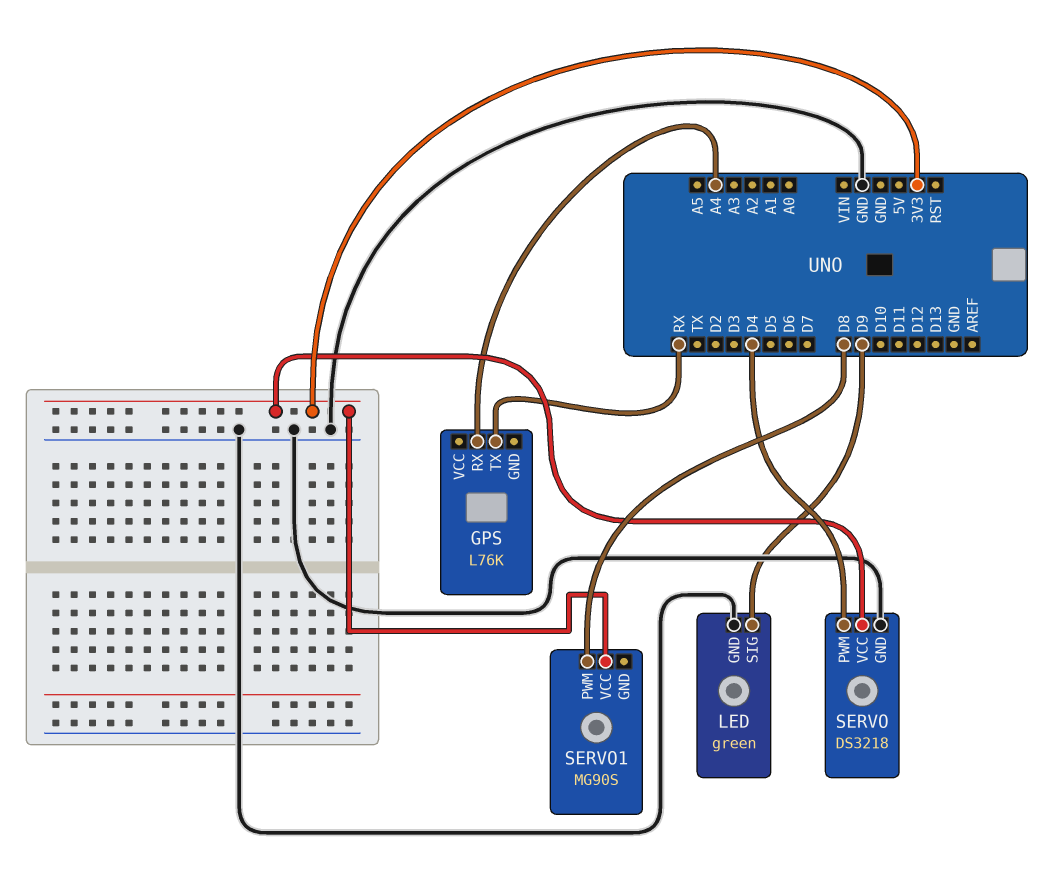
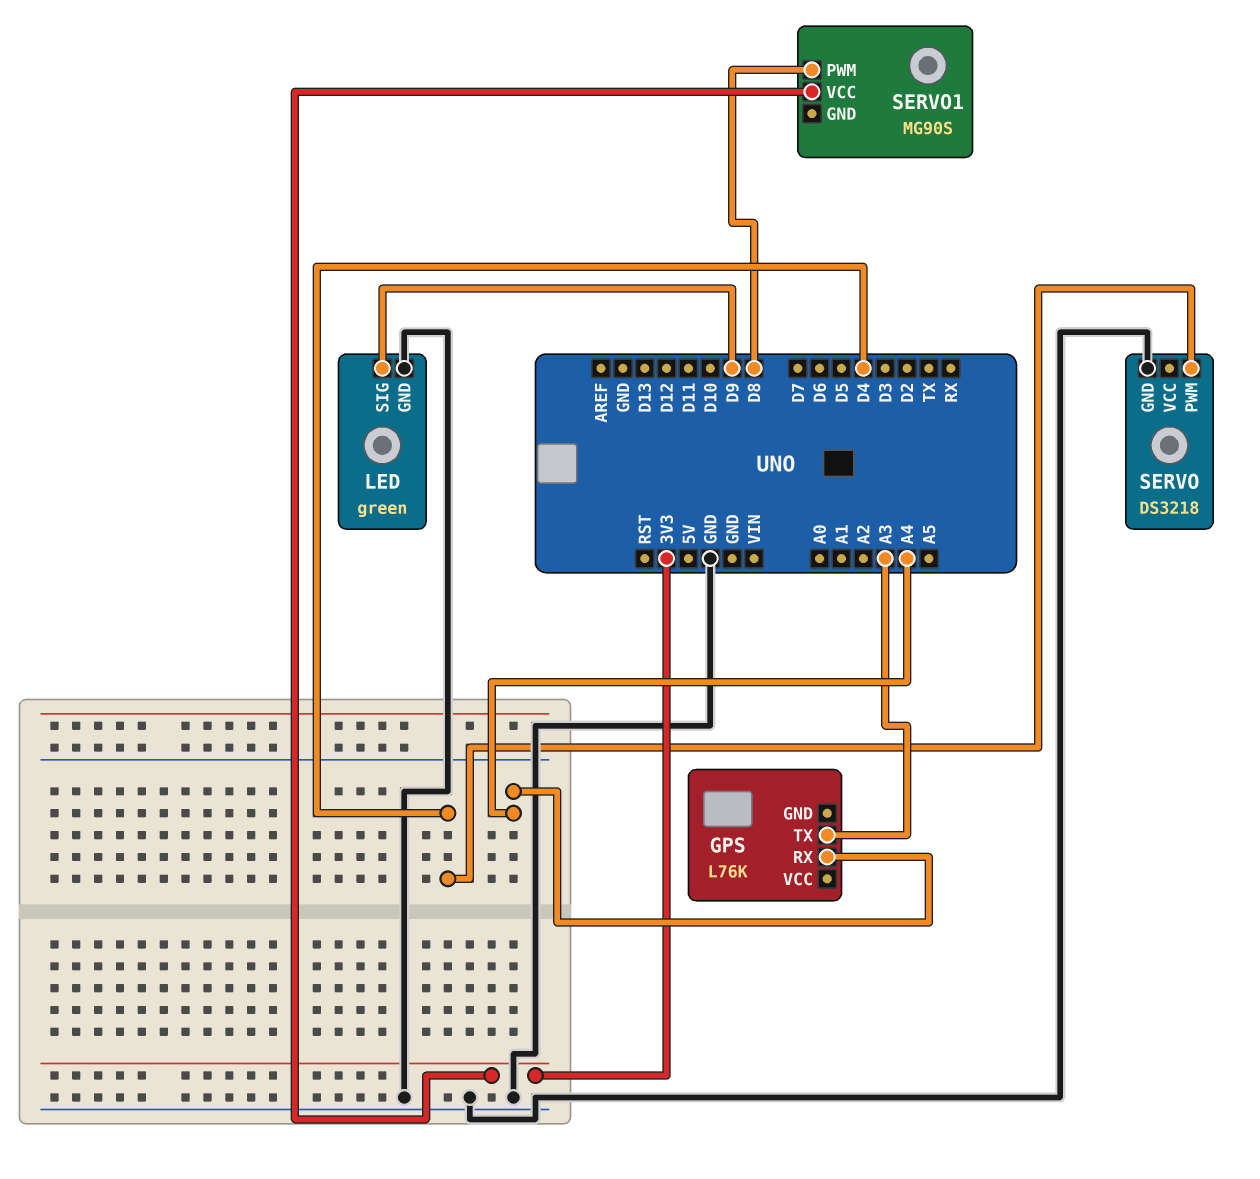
GPS pin TX: RX -> A3
SERVO pin VCC: 3V3 -> none

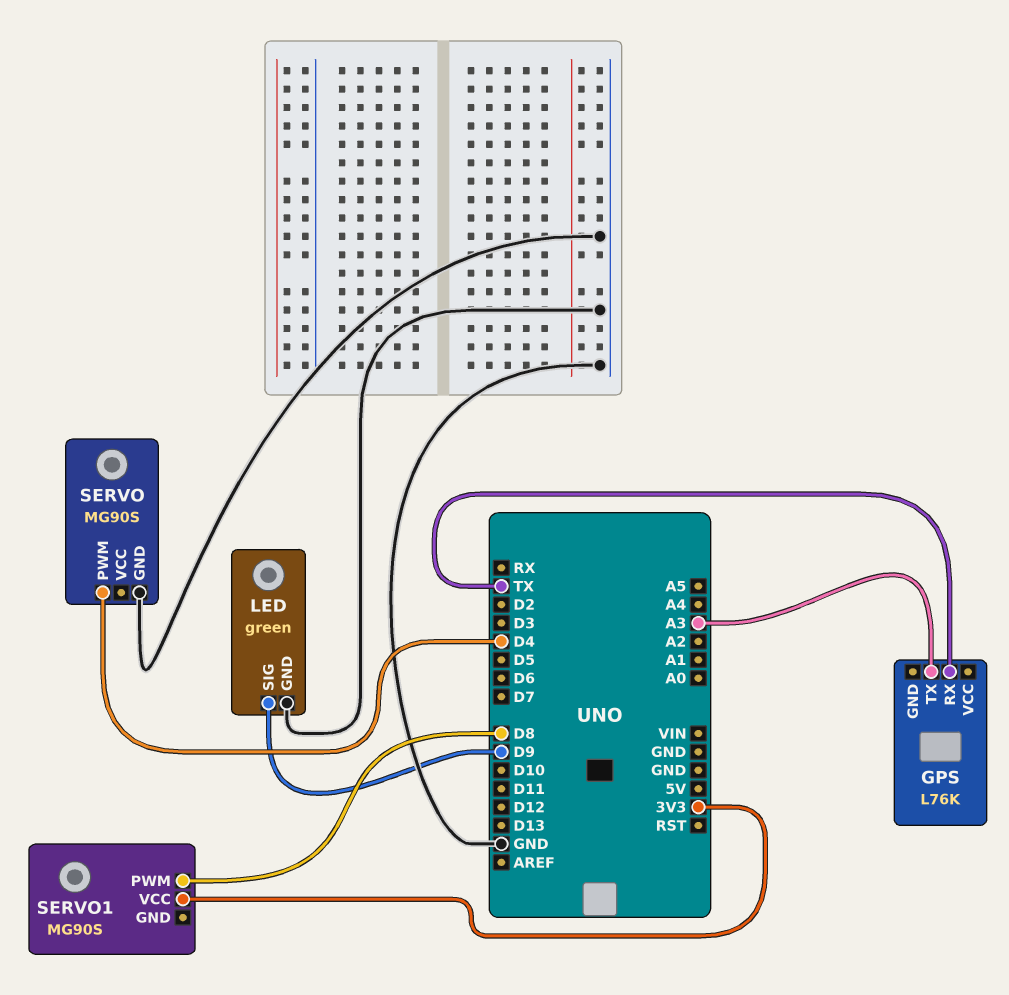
GPS pin RX: A4 -> TX
SERVO: DS3218 -> MG90S

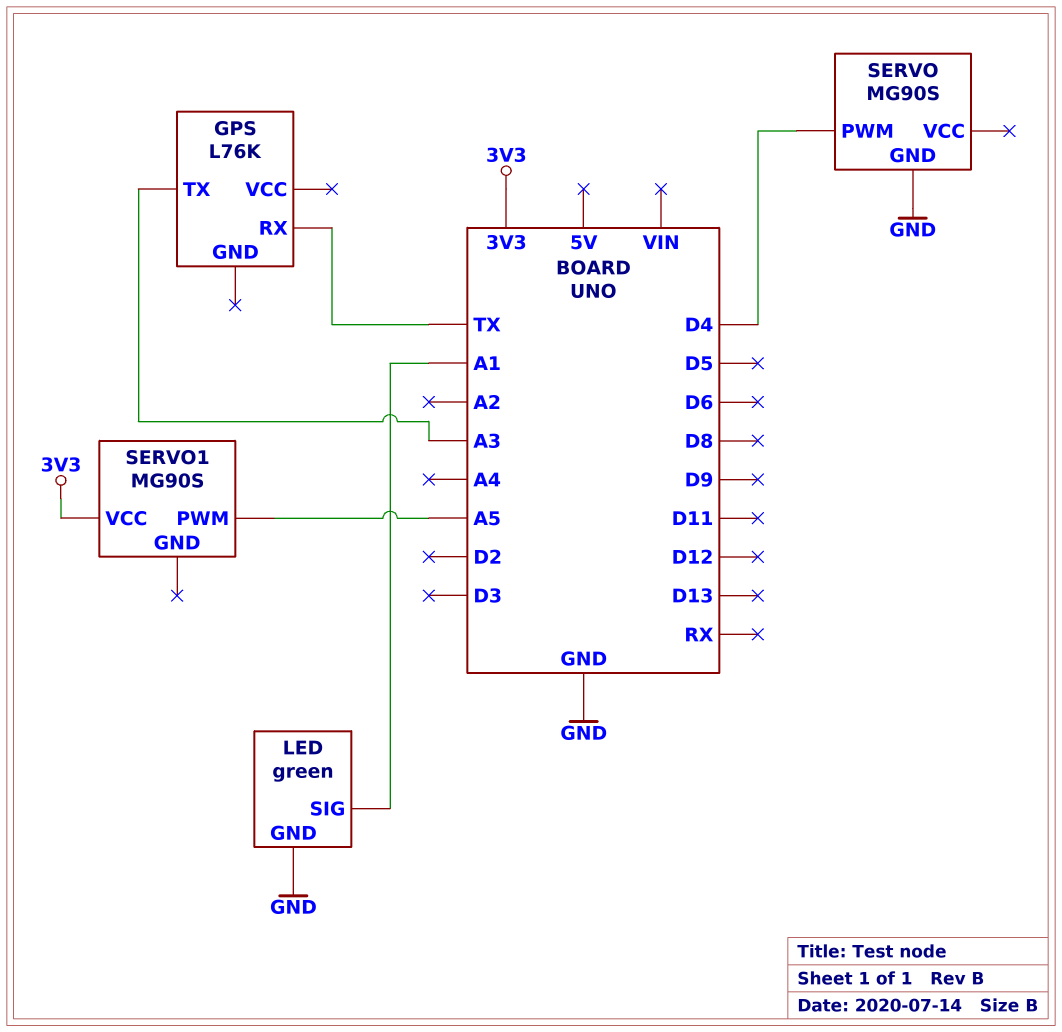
LED pin SIG: D9 -> A1
SERVO1 pin PWM: D8 -> A5

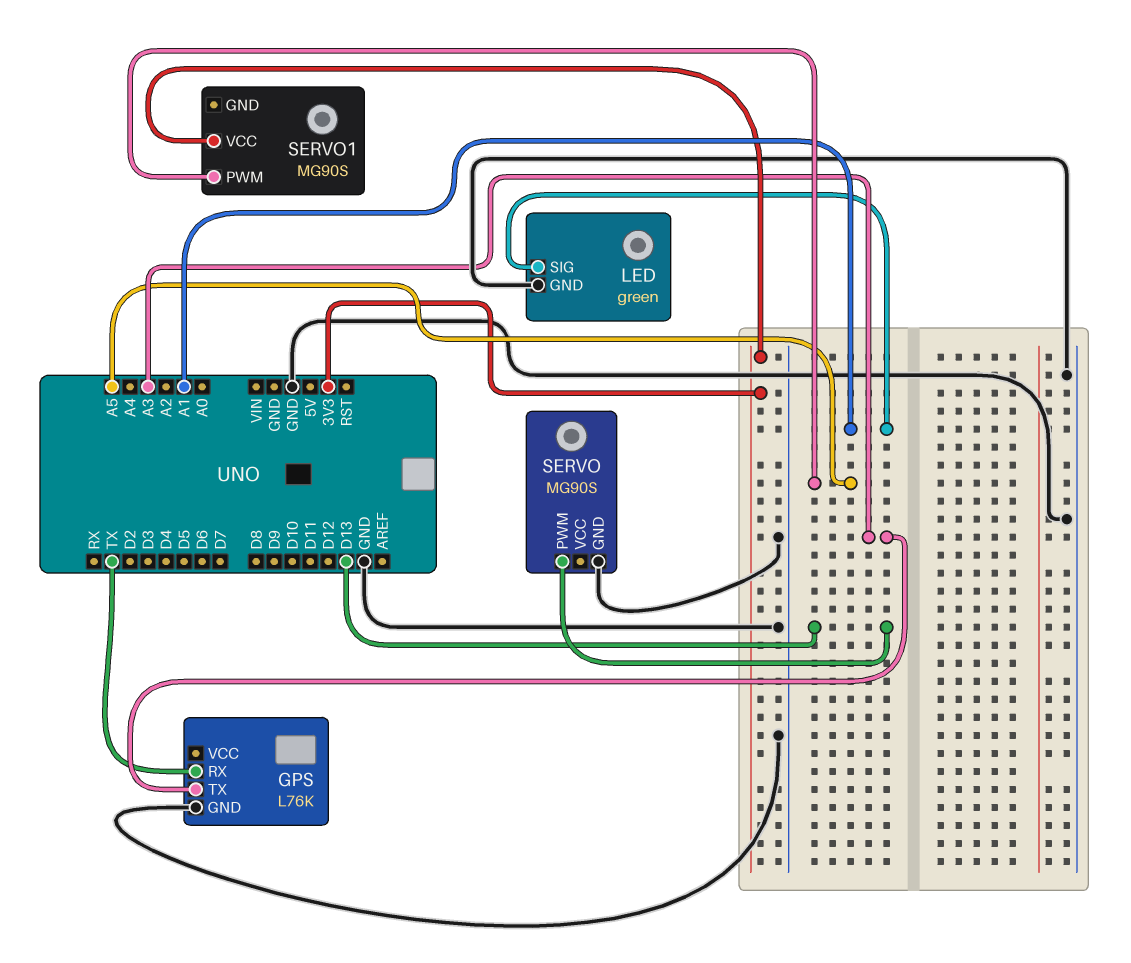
GPS pin GND: none -> GND
SERVO pin PWM: D4 -> D13

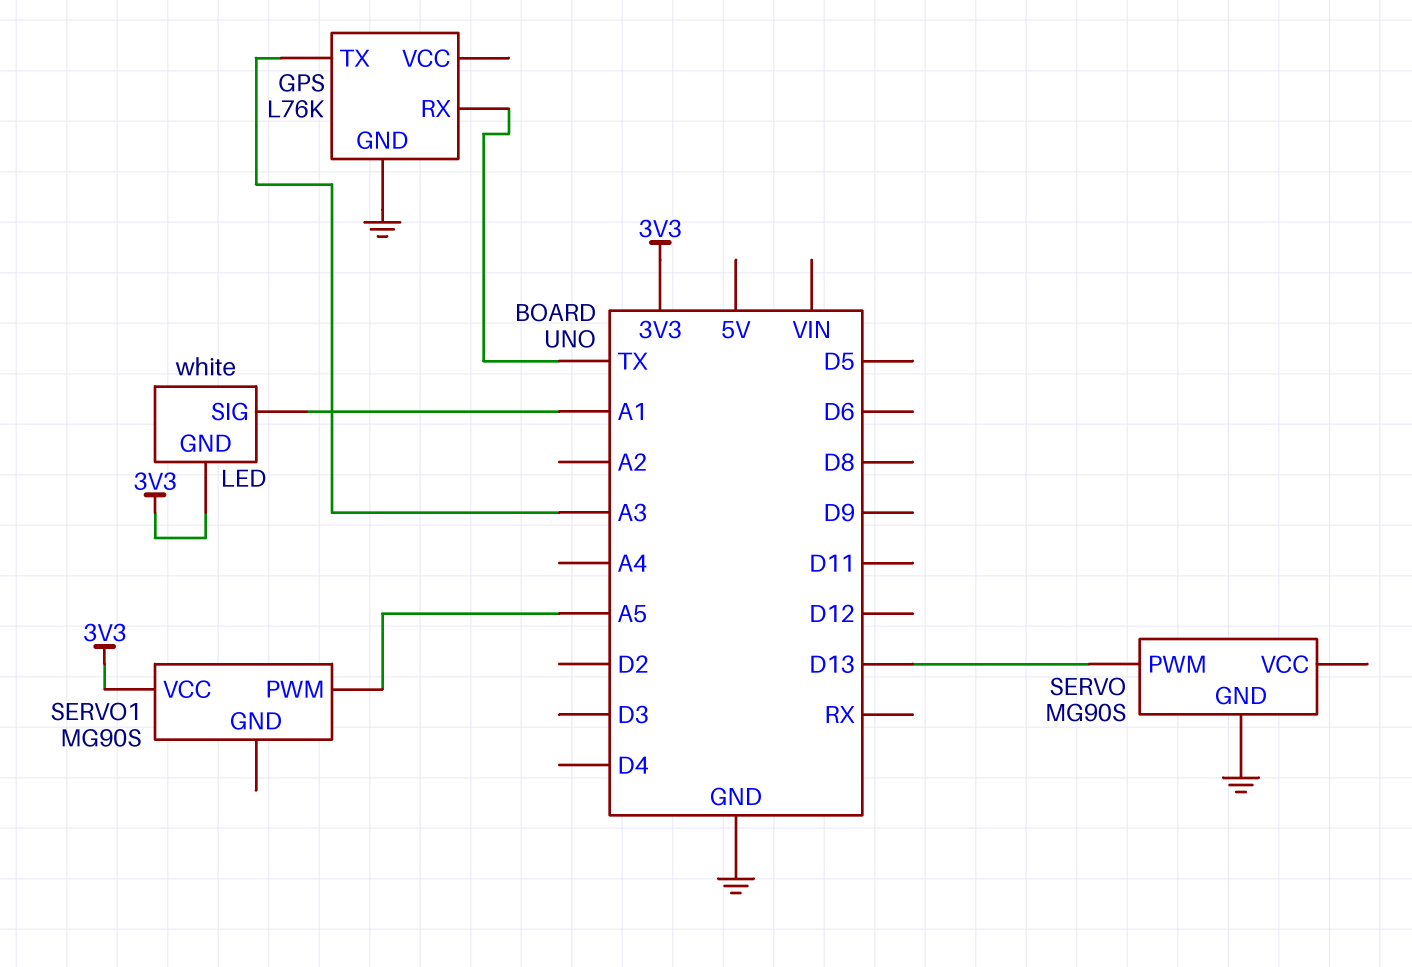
LED: green -> white
LED pin GND: GND -> 3V3

